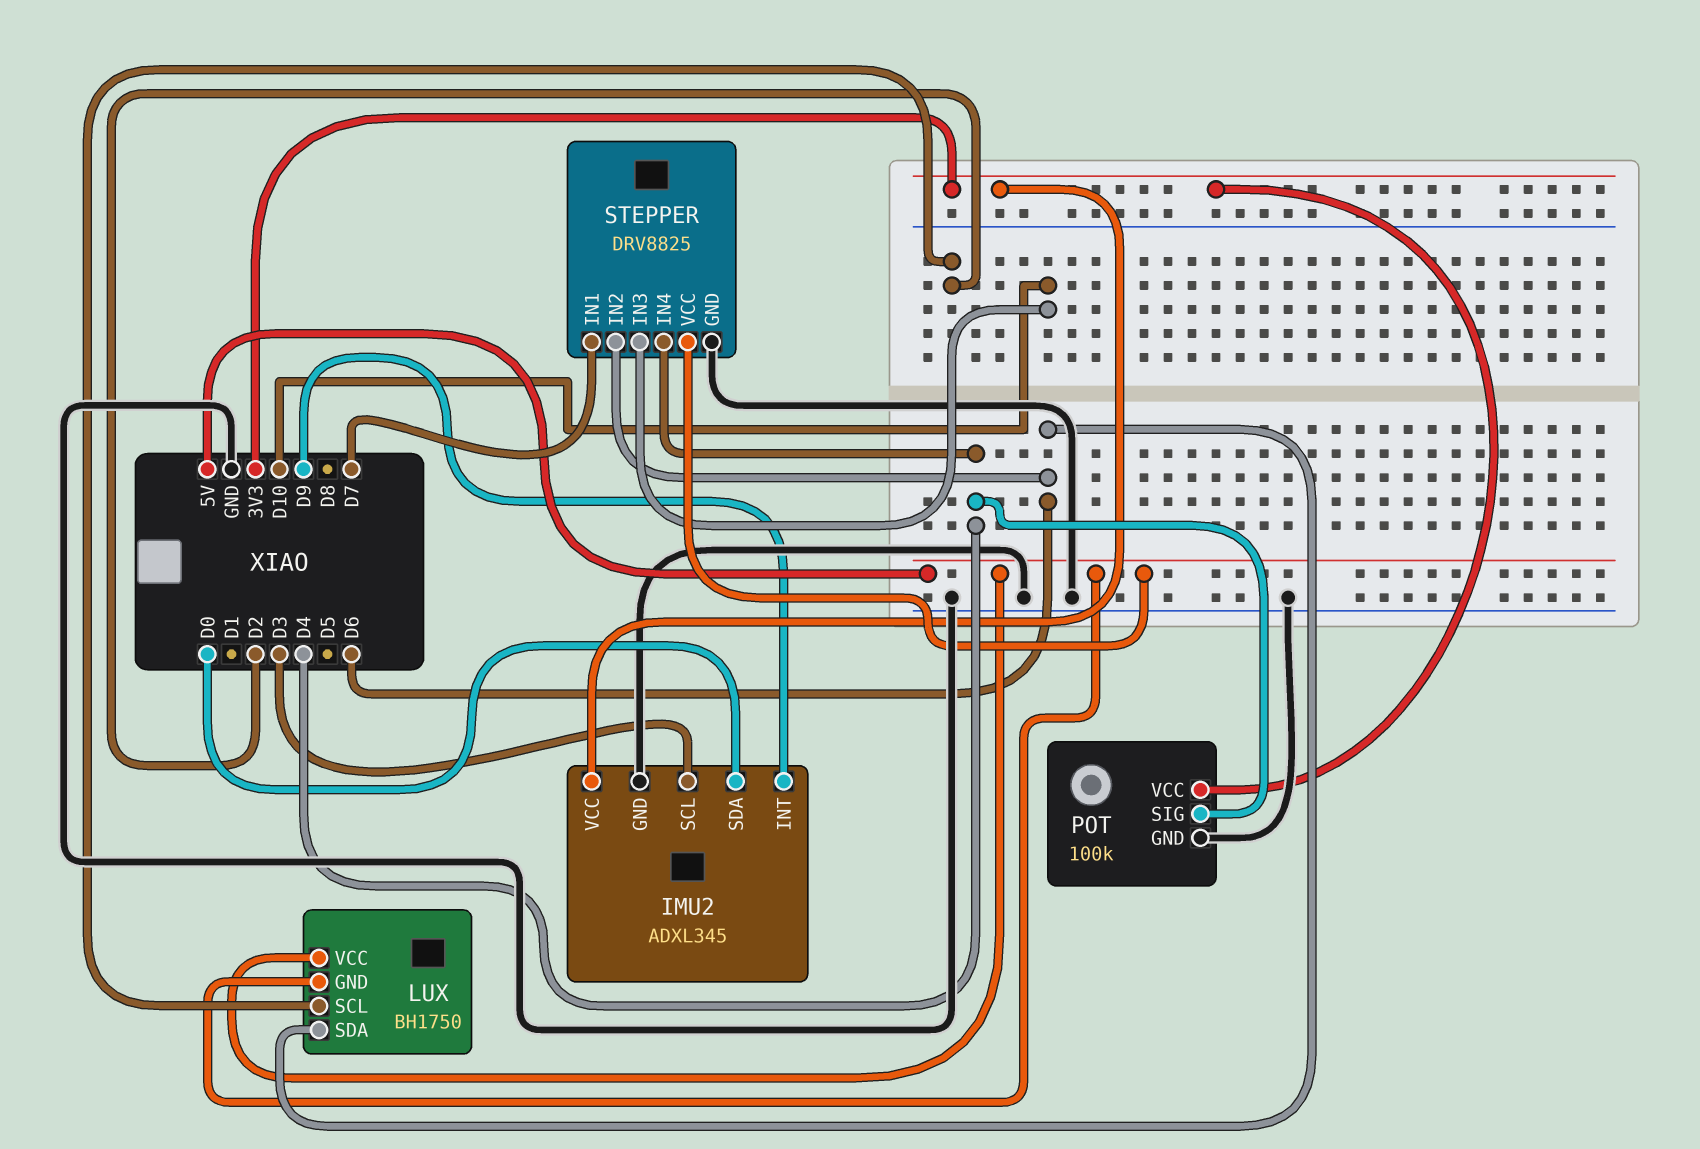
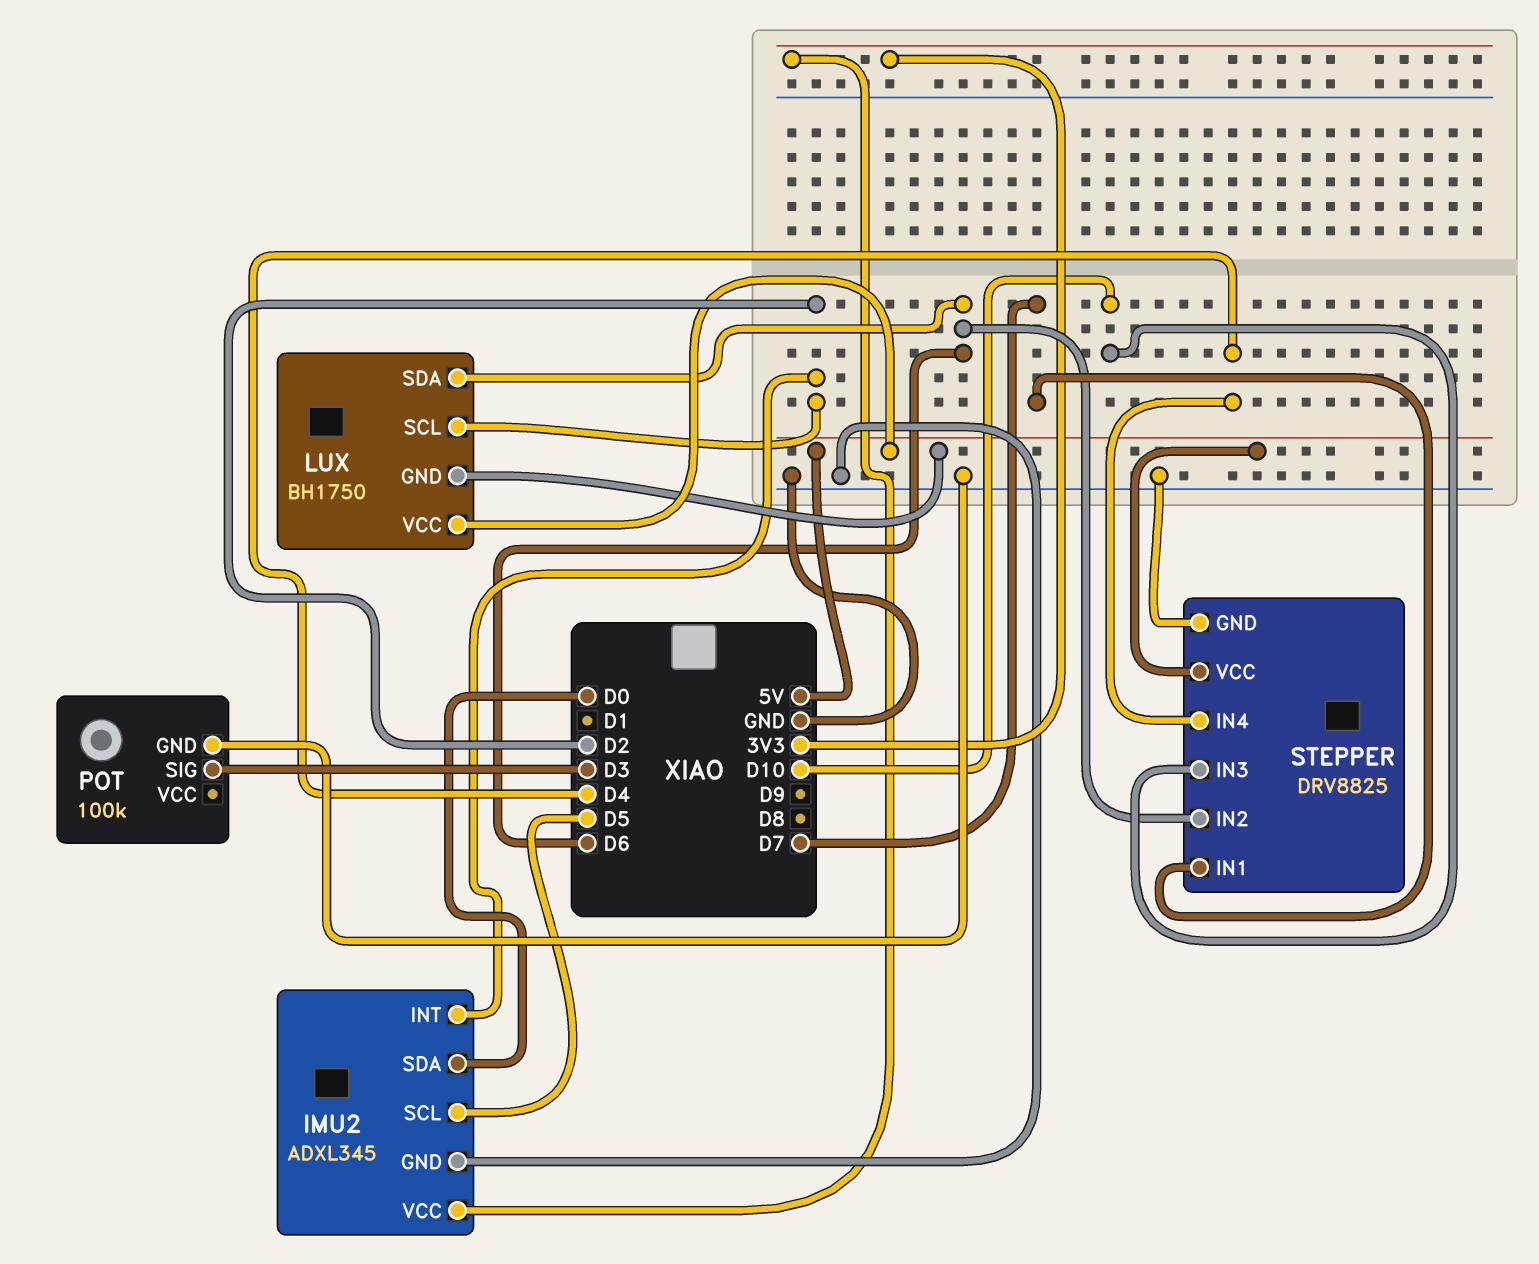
IMU2 pin INT: D9 -> D2
IMU2 pin SCL: D3 -> D5
POT pin SIG: D4 -> D3
POT pin VCC: 3V3 -> none

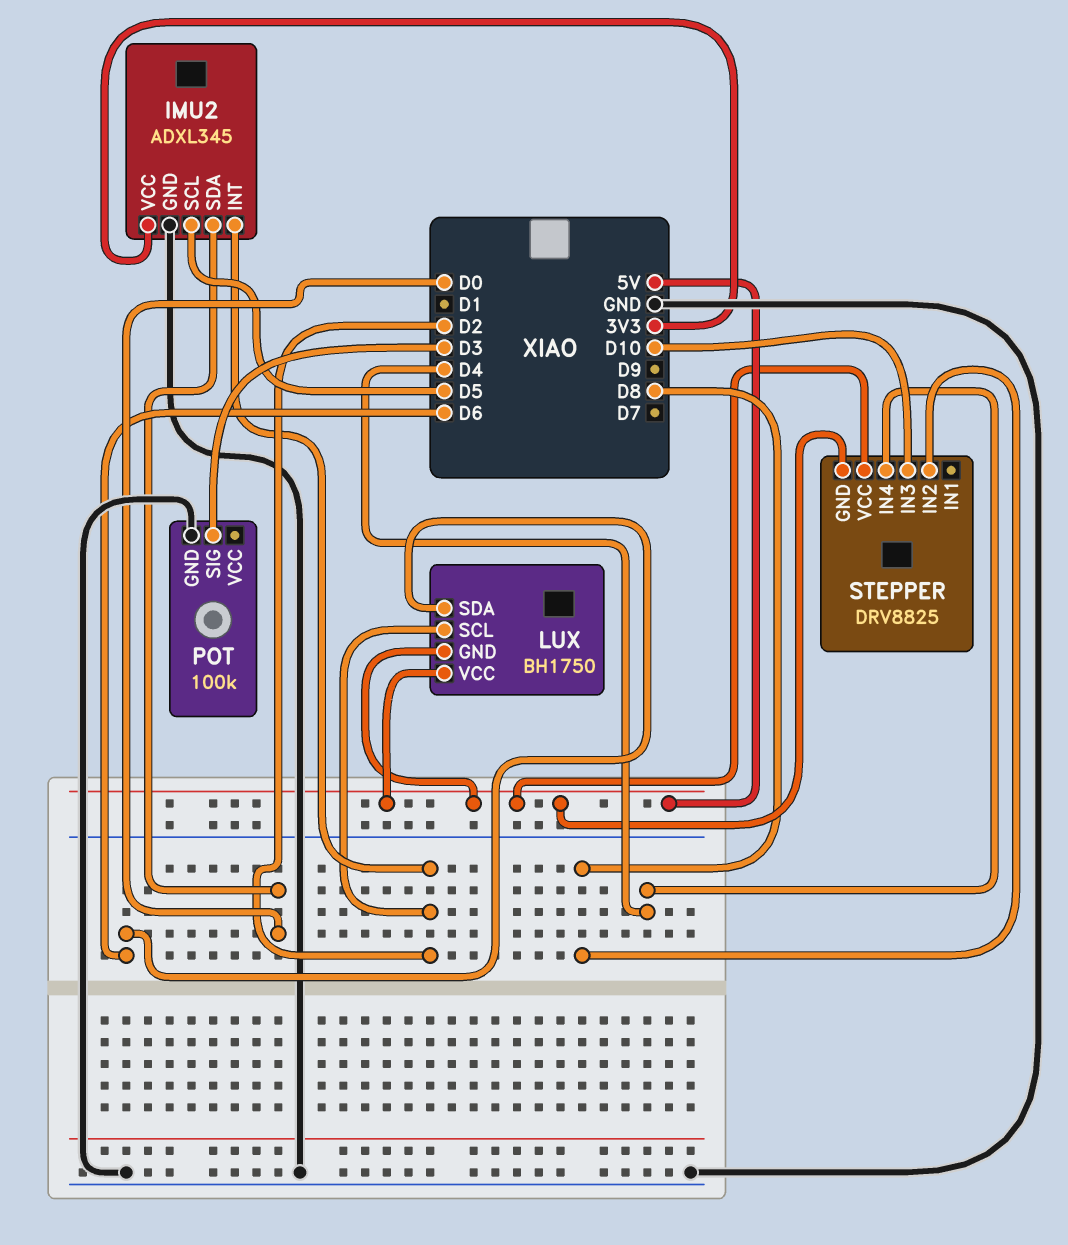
STEPPER pin GND: GND -> 5V
STEPPER pin IN1: D7 -> none
STEPPER pin IN2: D6 -> D8

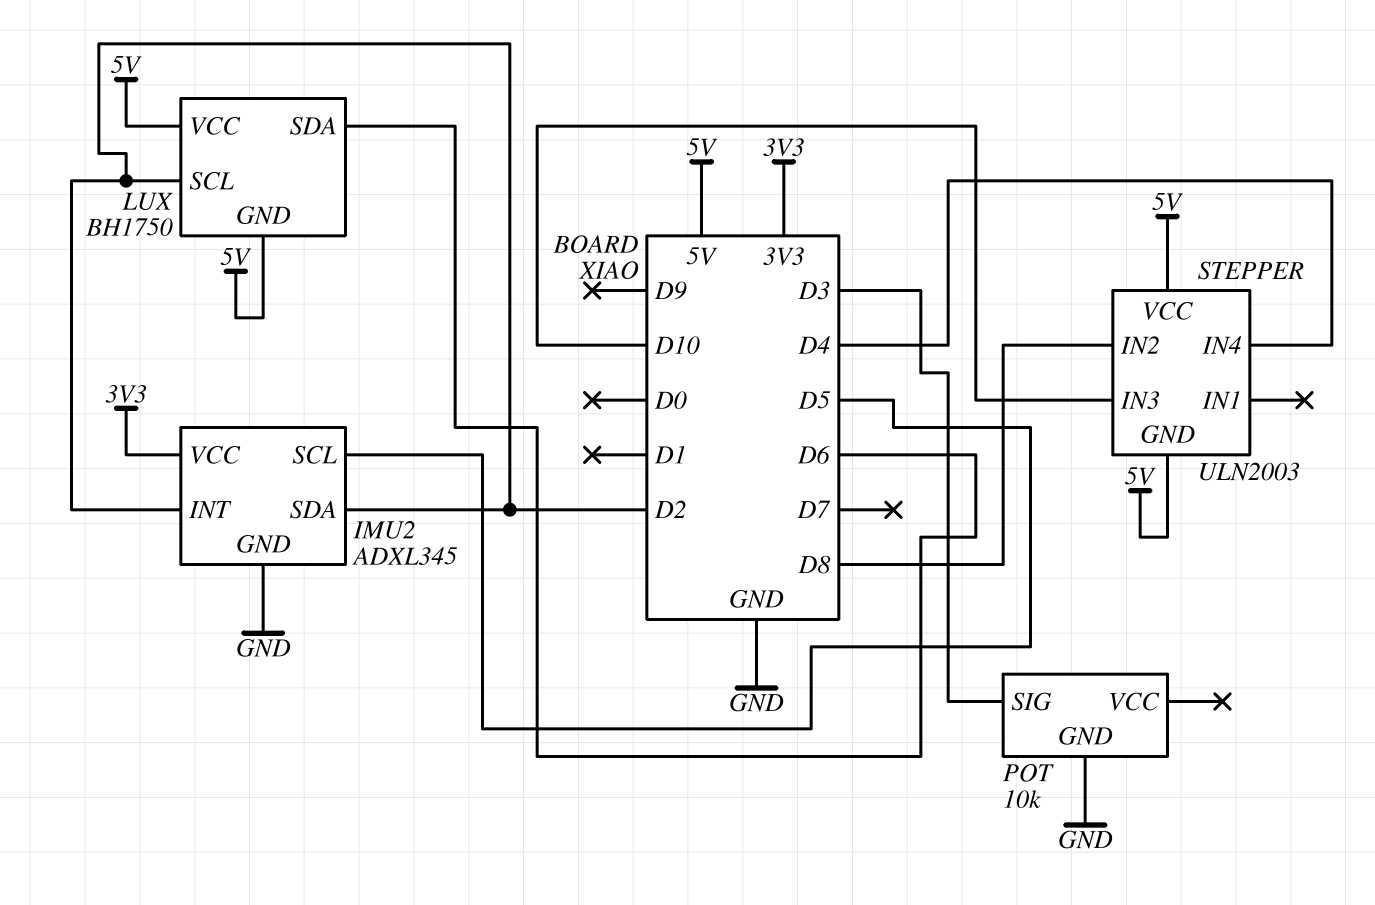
IMU2 pin SDA: D0 -> D2
POT: 100k -> 10k
STEPPER: DRV8825 -> ULN2003

